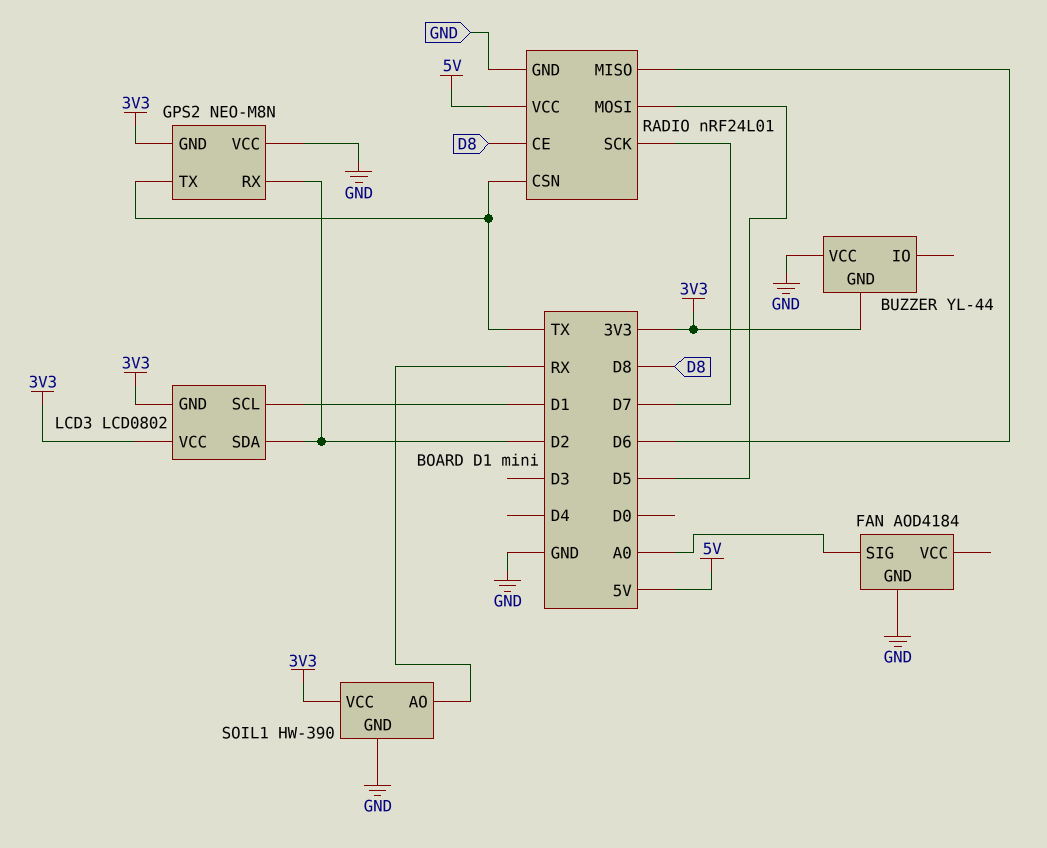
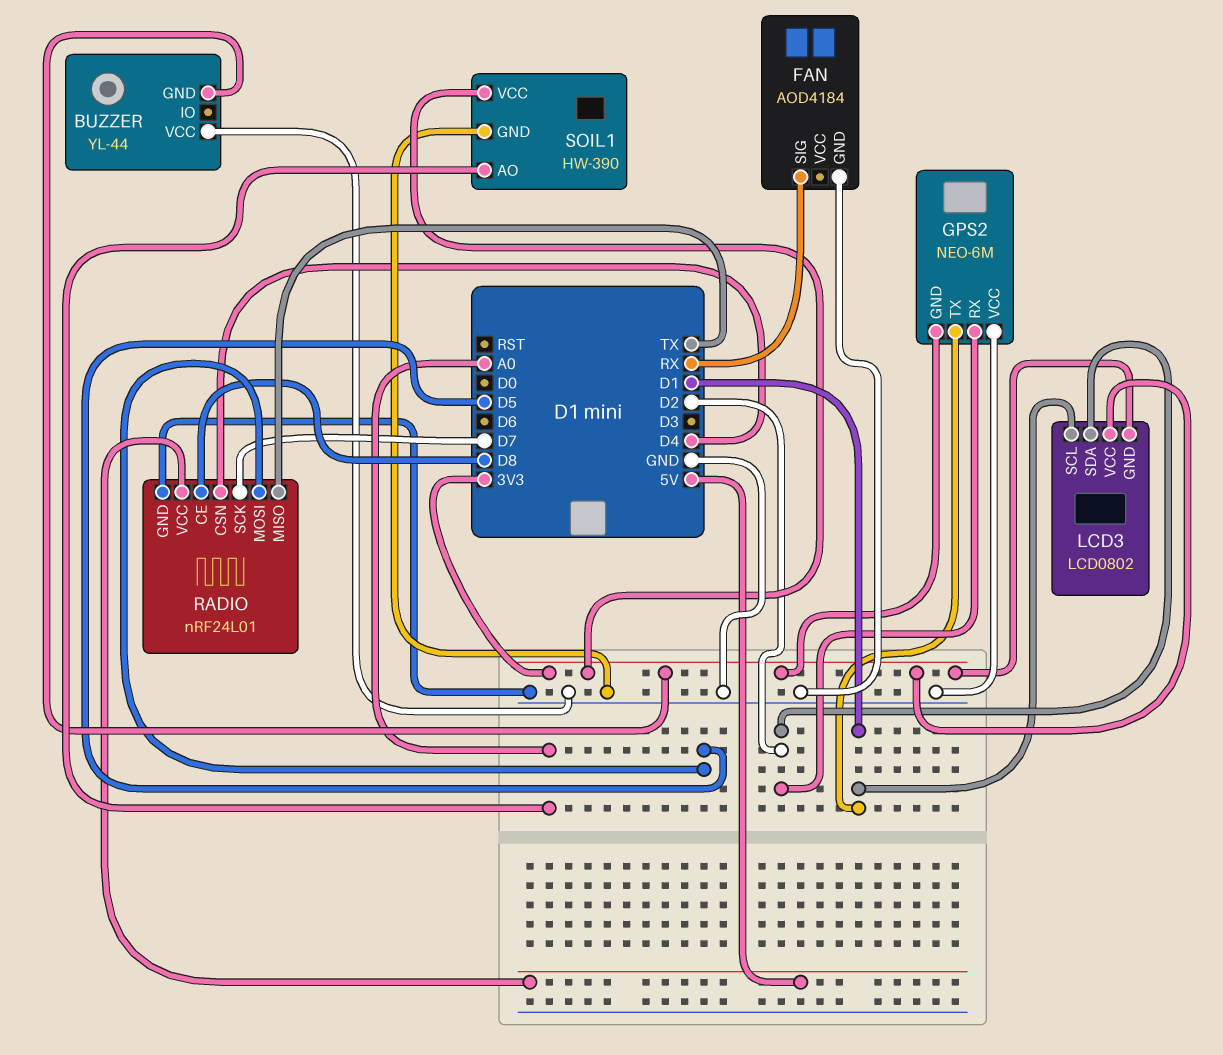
FAN pin SIG: A0 -> RX
GPS2: NEO-M8N -> NEO-6M
GPS2 pin TX: TX -> D1
RADIO pin CSN: TX -> D4
RADIO pin MISO: D6 -> TX
SOIL1 pin AO: RX -> A0

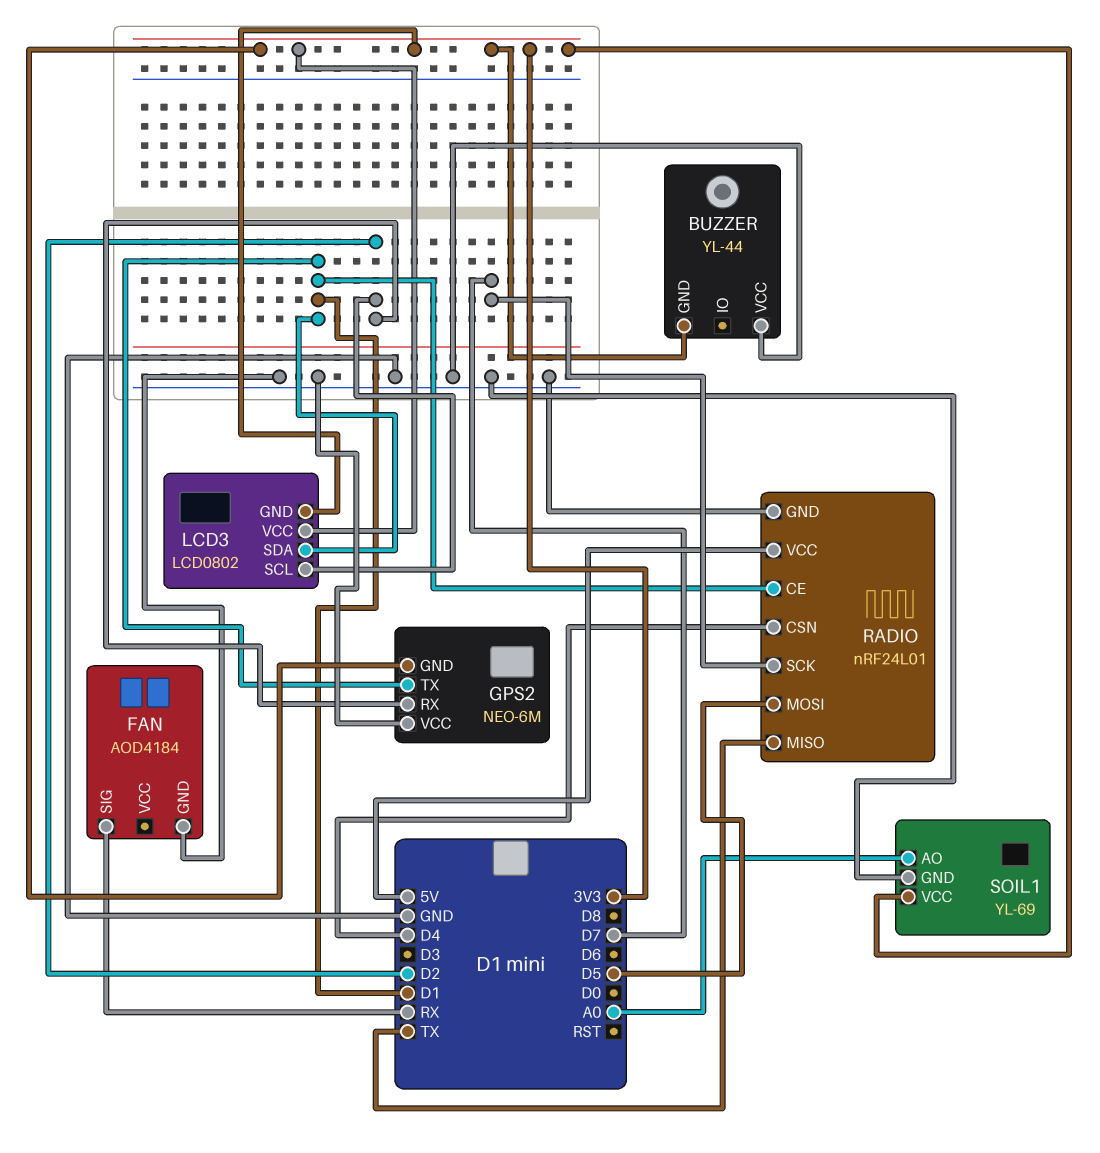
LCD3 pin SCL: D1 -> D2
LCD3 pin SDA: D2 -> D1
RADIO pin CE: D8 -> D1
SOIL1: HW-390 -> YL-69

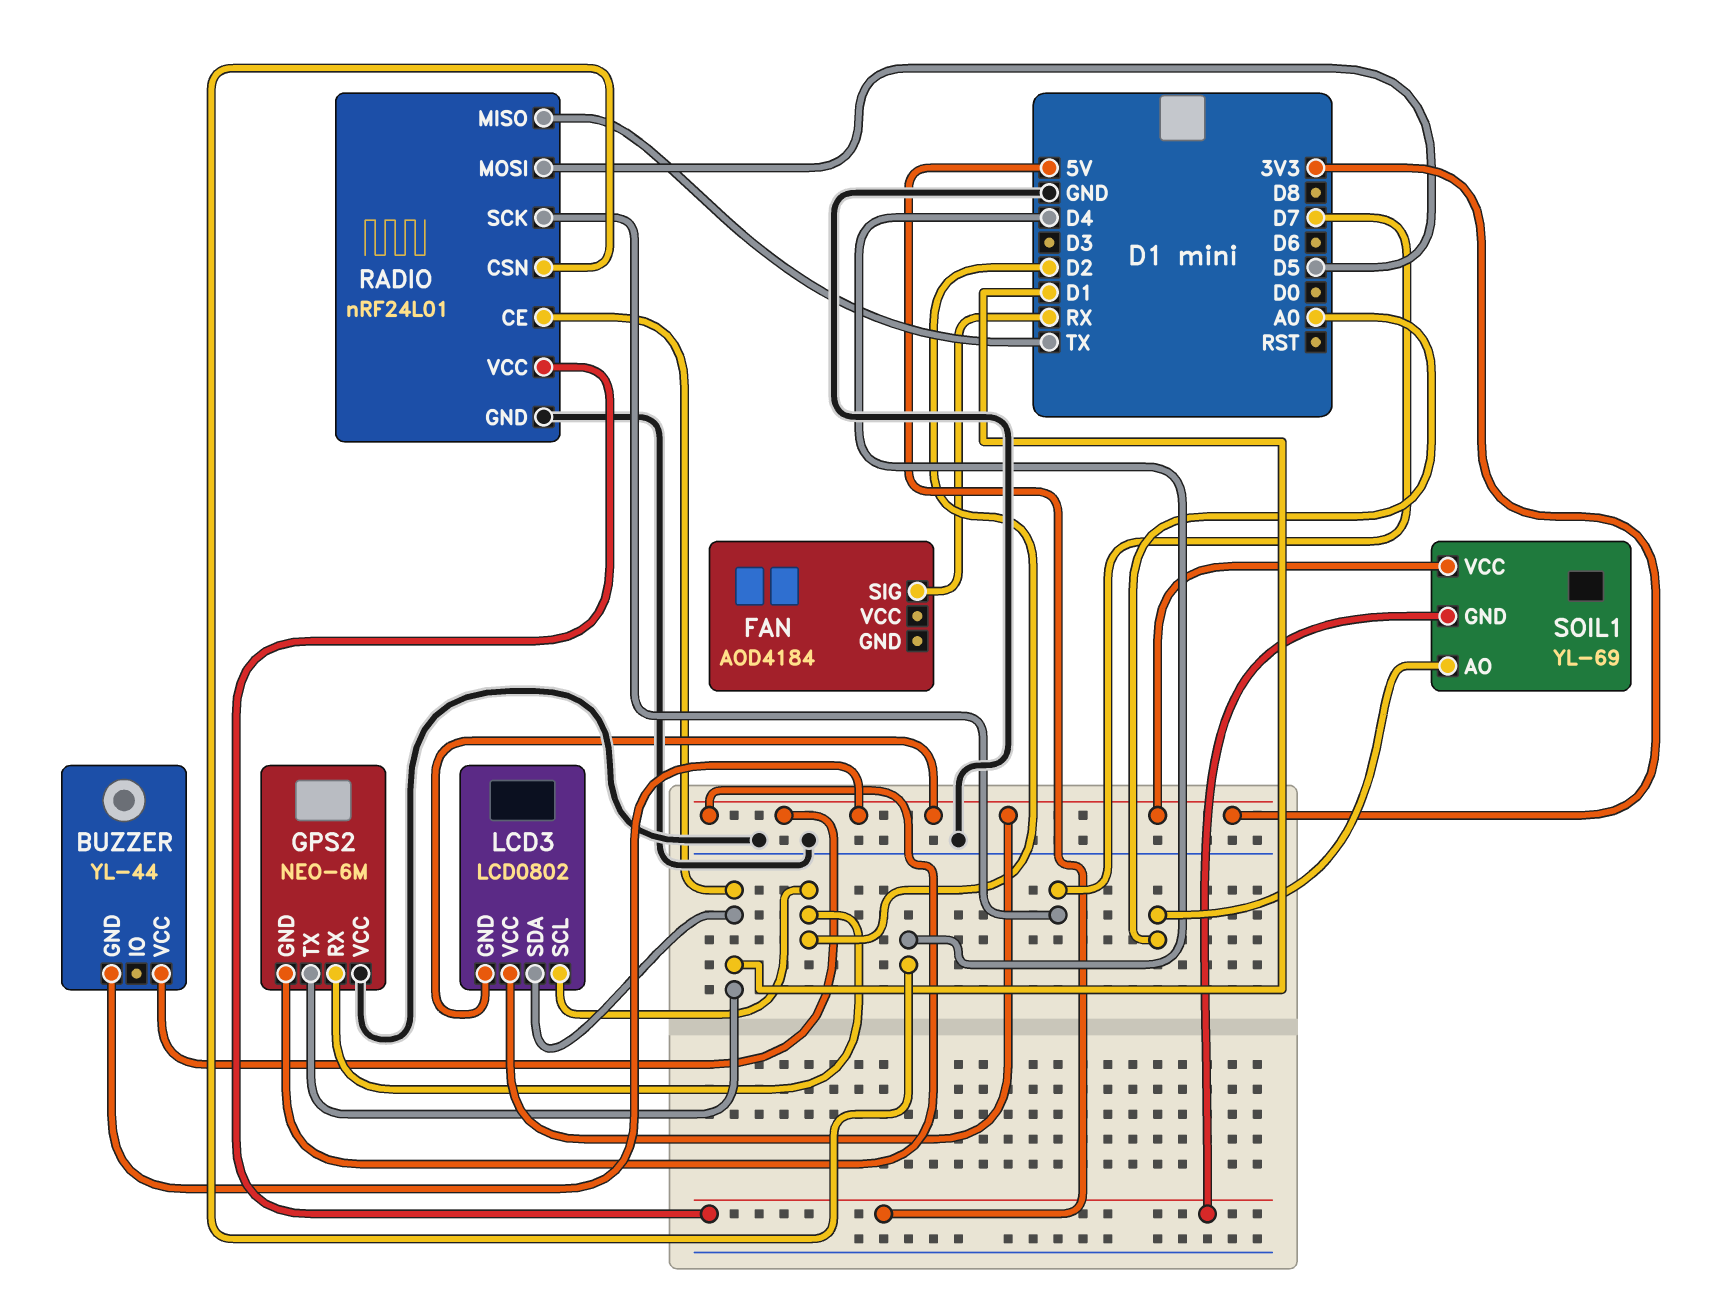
BUZZER pin VCC: GND -> 3V3
FAN pin GND: GND -> none
SOIL1 pin GND: GND -> 5V

